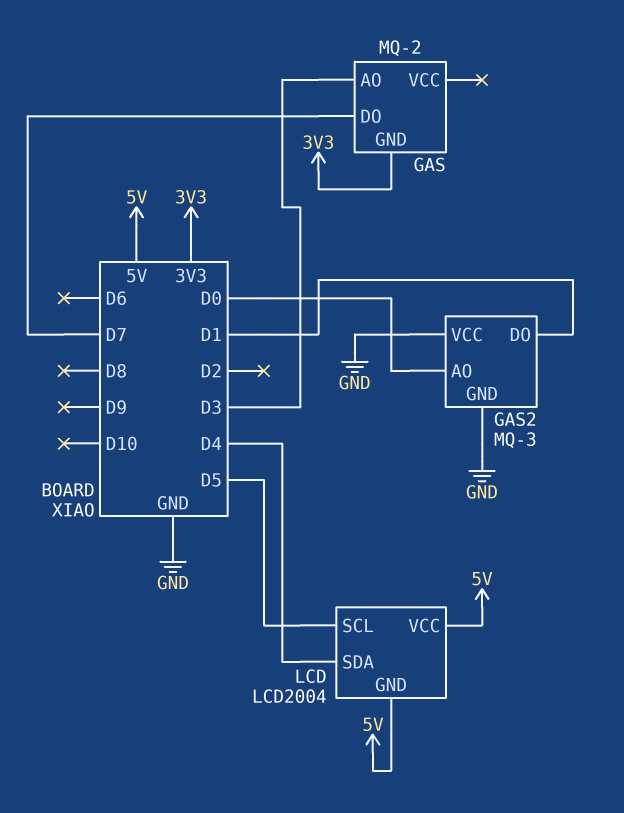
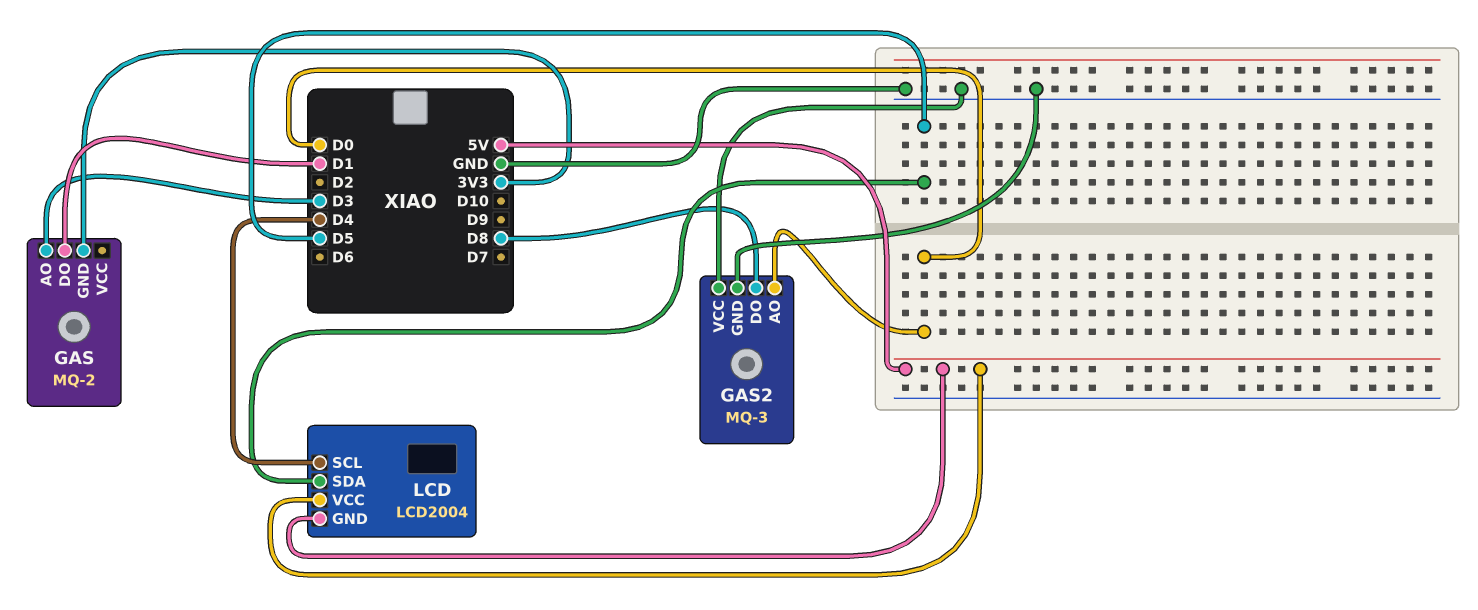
GAS pin DO: D7 -> D1
GAS2 pin DO: D1 -> D8
LCD pin SCL: D5 -> D4
LCD pin SDA: D4 -> D5

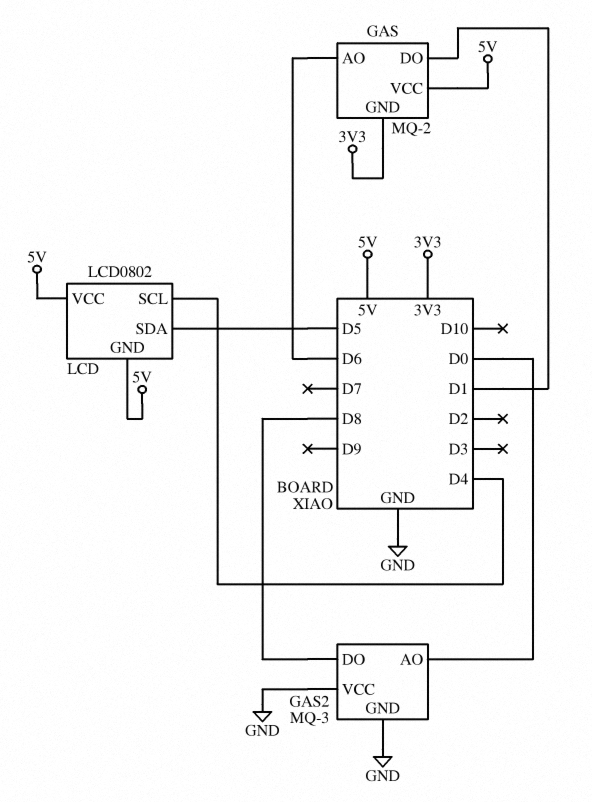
GAS pin AO: D3 -> D6
GAS pin VCC: none -> 5V
LCD: LCD2004 -> LCD0802

